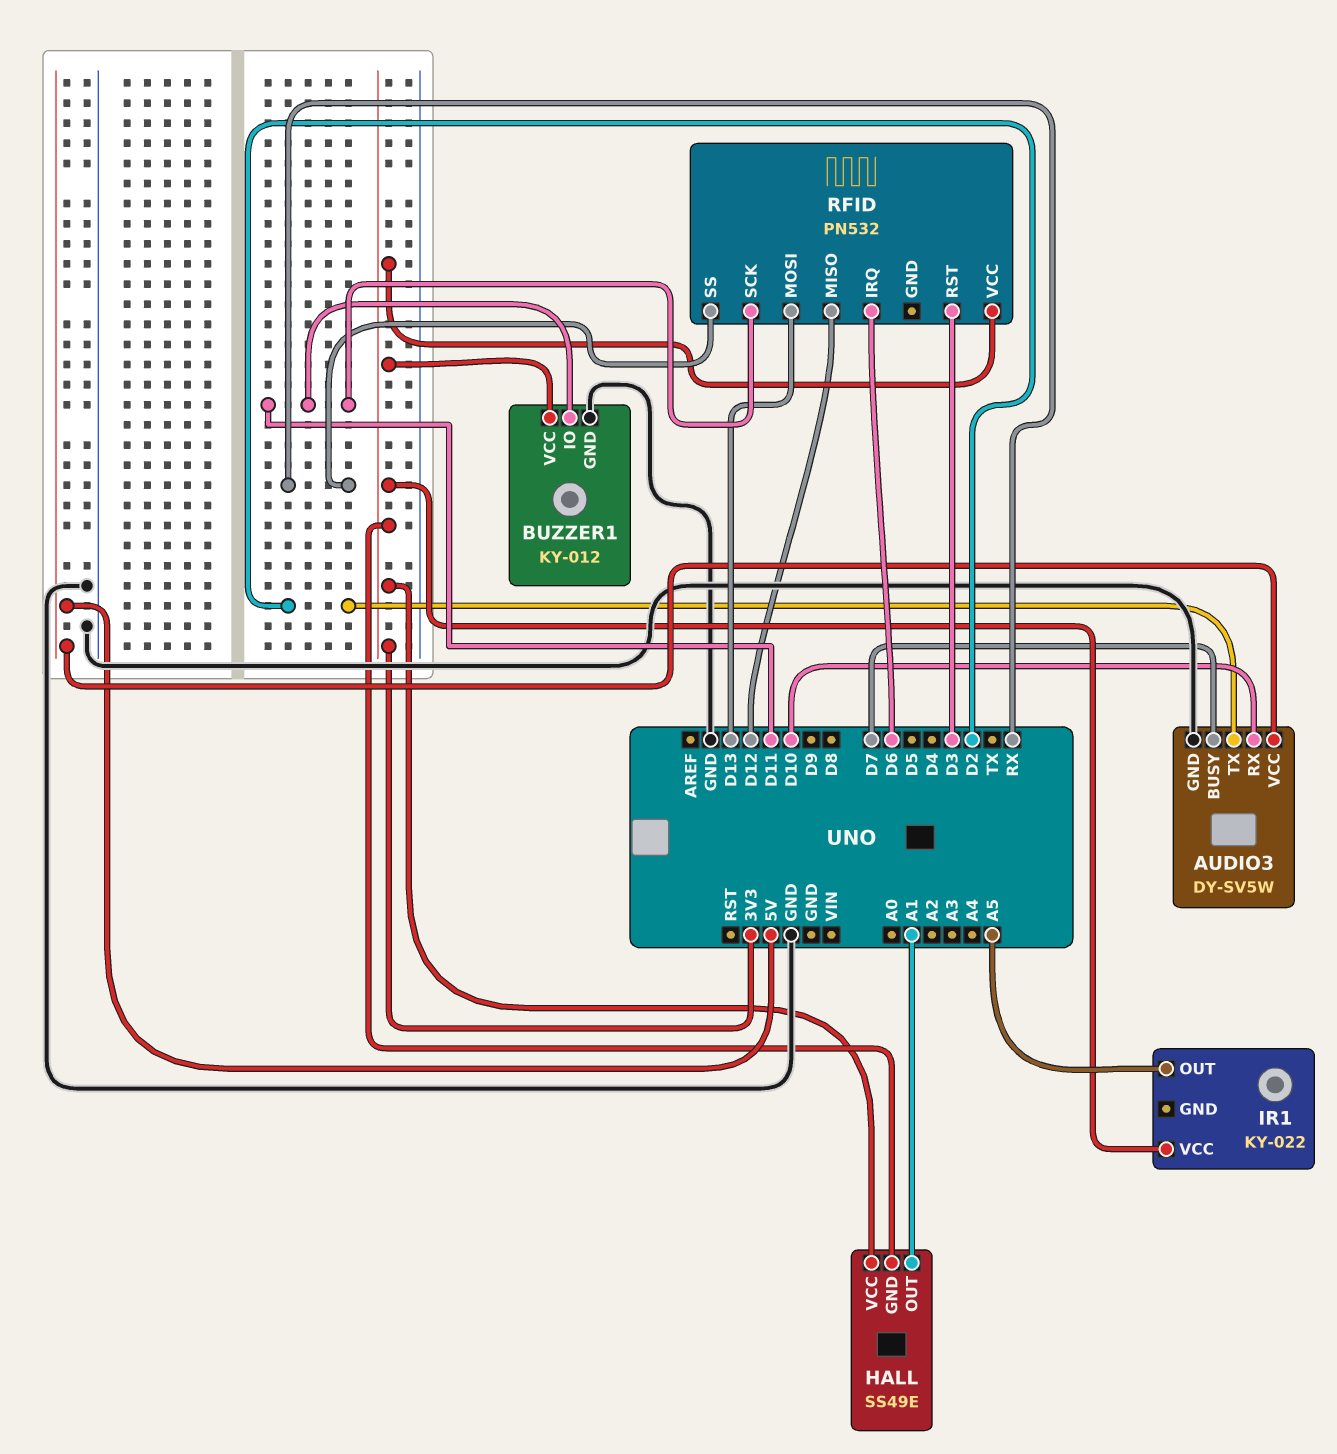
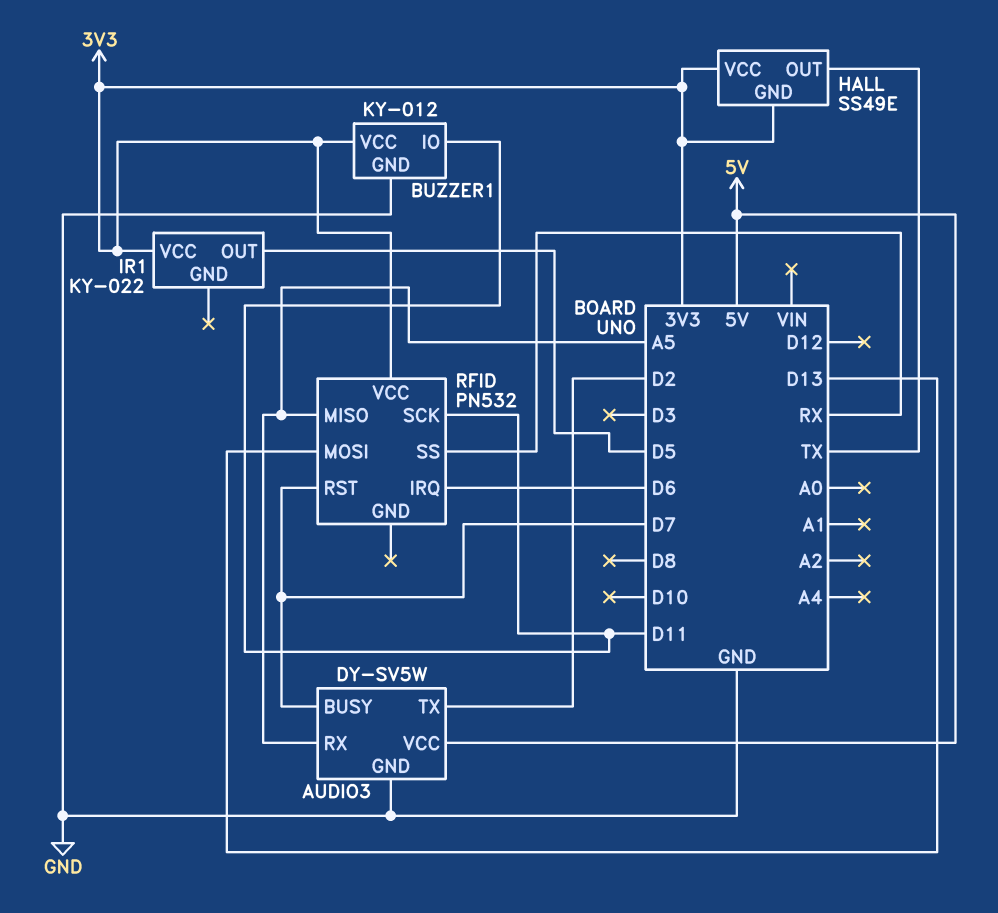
AUDIO3 pin RX: D10 -> A5
HALL pin OUT: A1 -> TX
IR1 pin OUT: A5 -> D5
RFID pin MISO: D12 -> A5
RFID pin RST: D3 -> D7

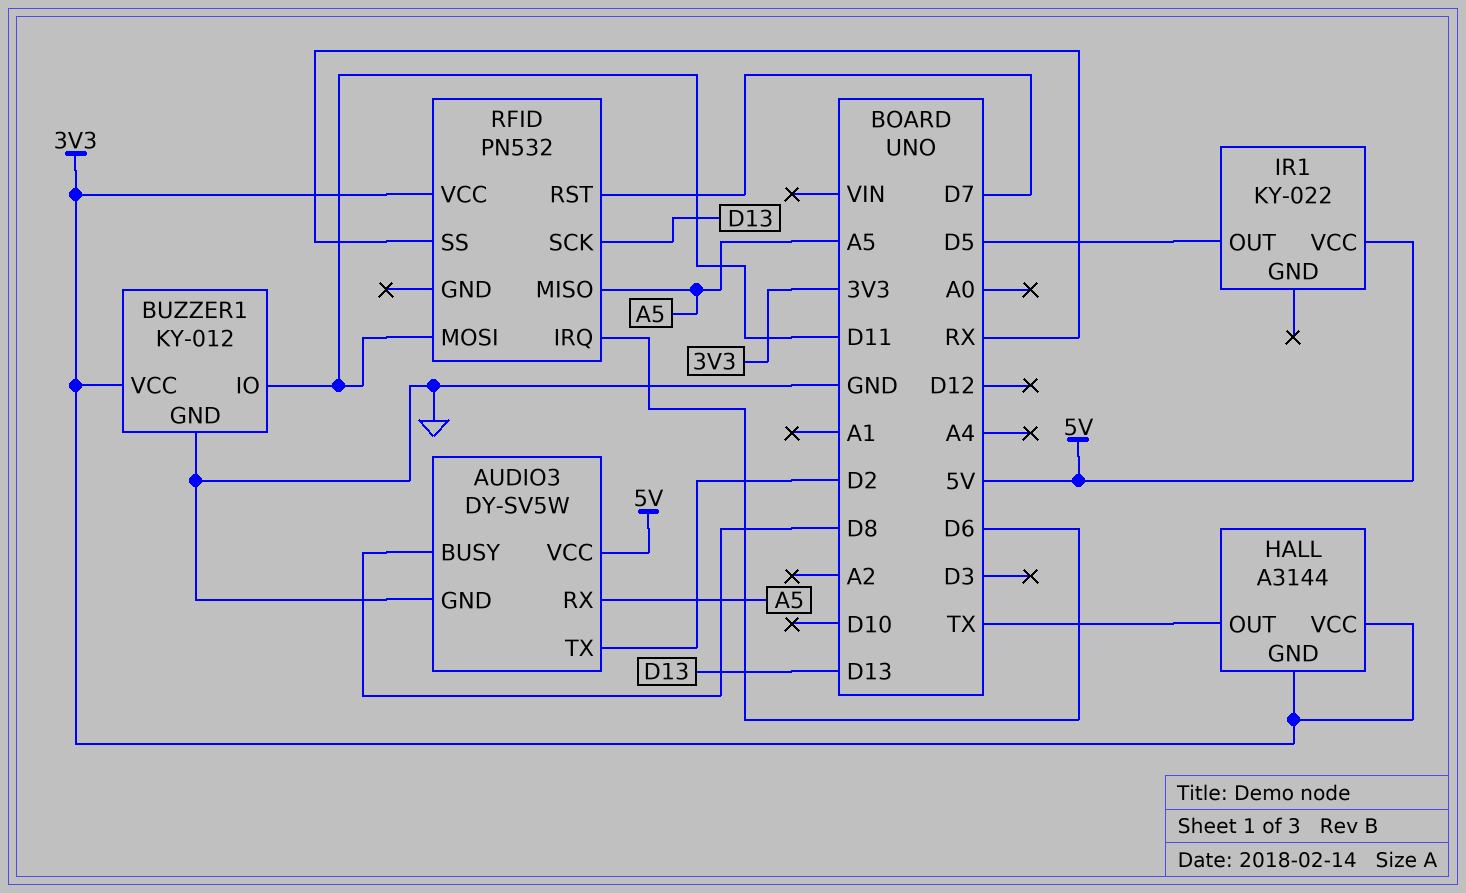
AUDIO3 pin BUSY: D7 -> D8
HALL: SS49E -> A3144
IR1 pin VCC: 3V3 -> 5V
RFID pin MOSI: D13 -> D11
RFID pin SCK: D11 -> D13

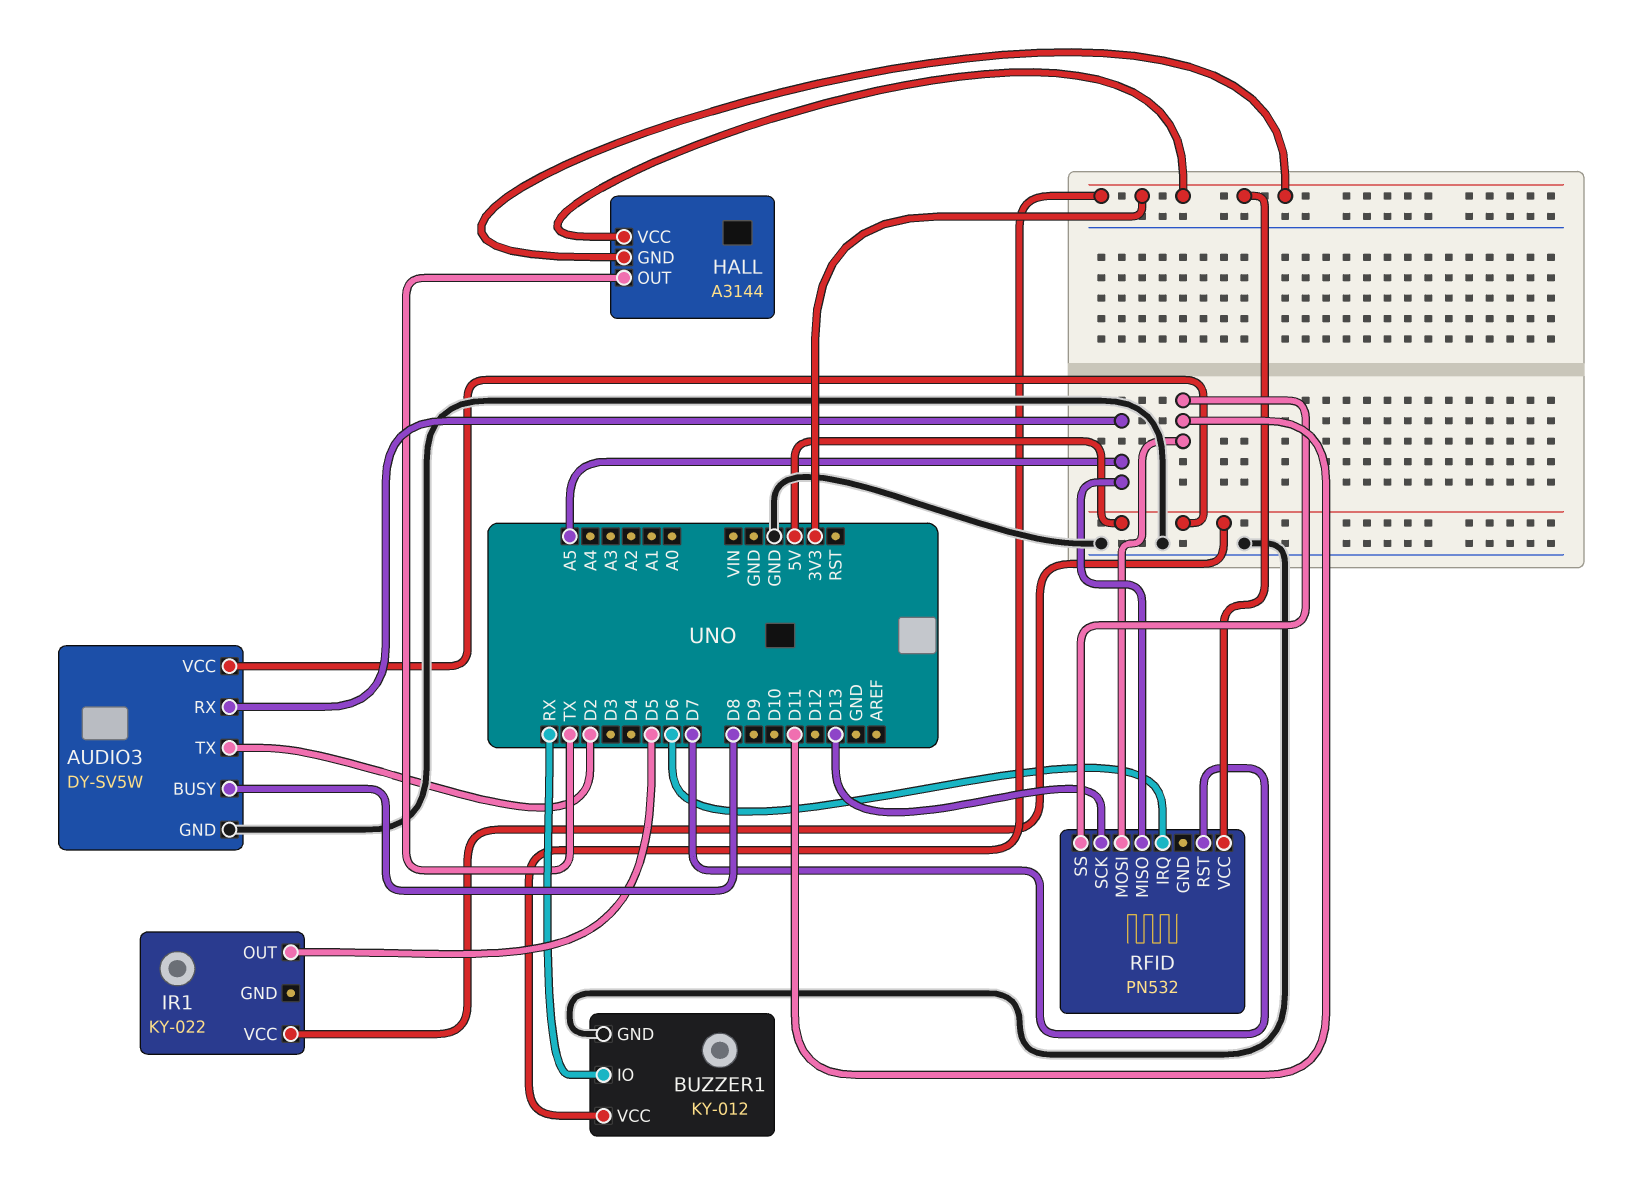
BUZZER1 pin IO: D11 -> RX
RFID pin SS: RX -> D11

